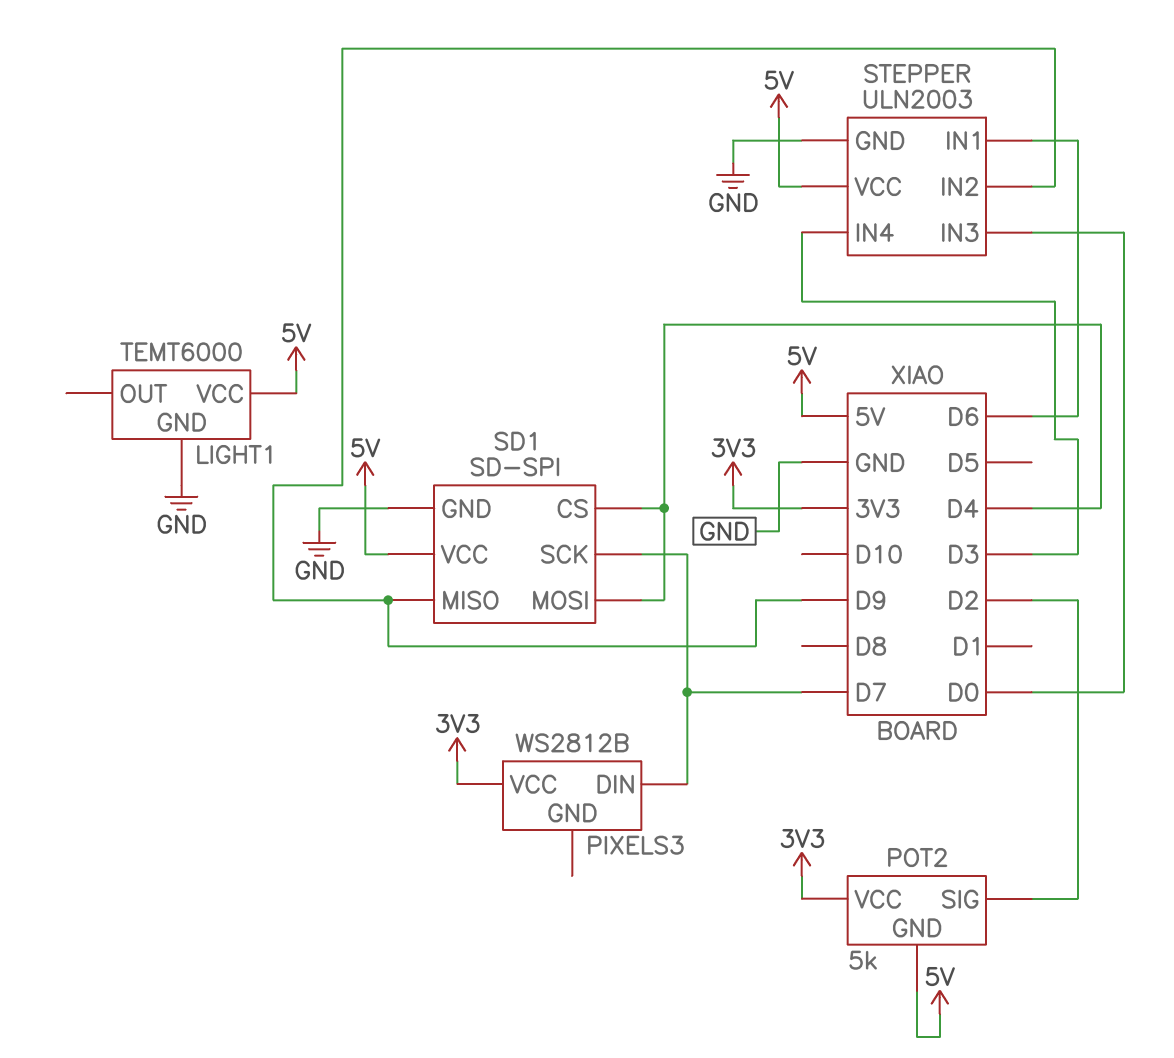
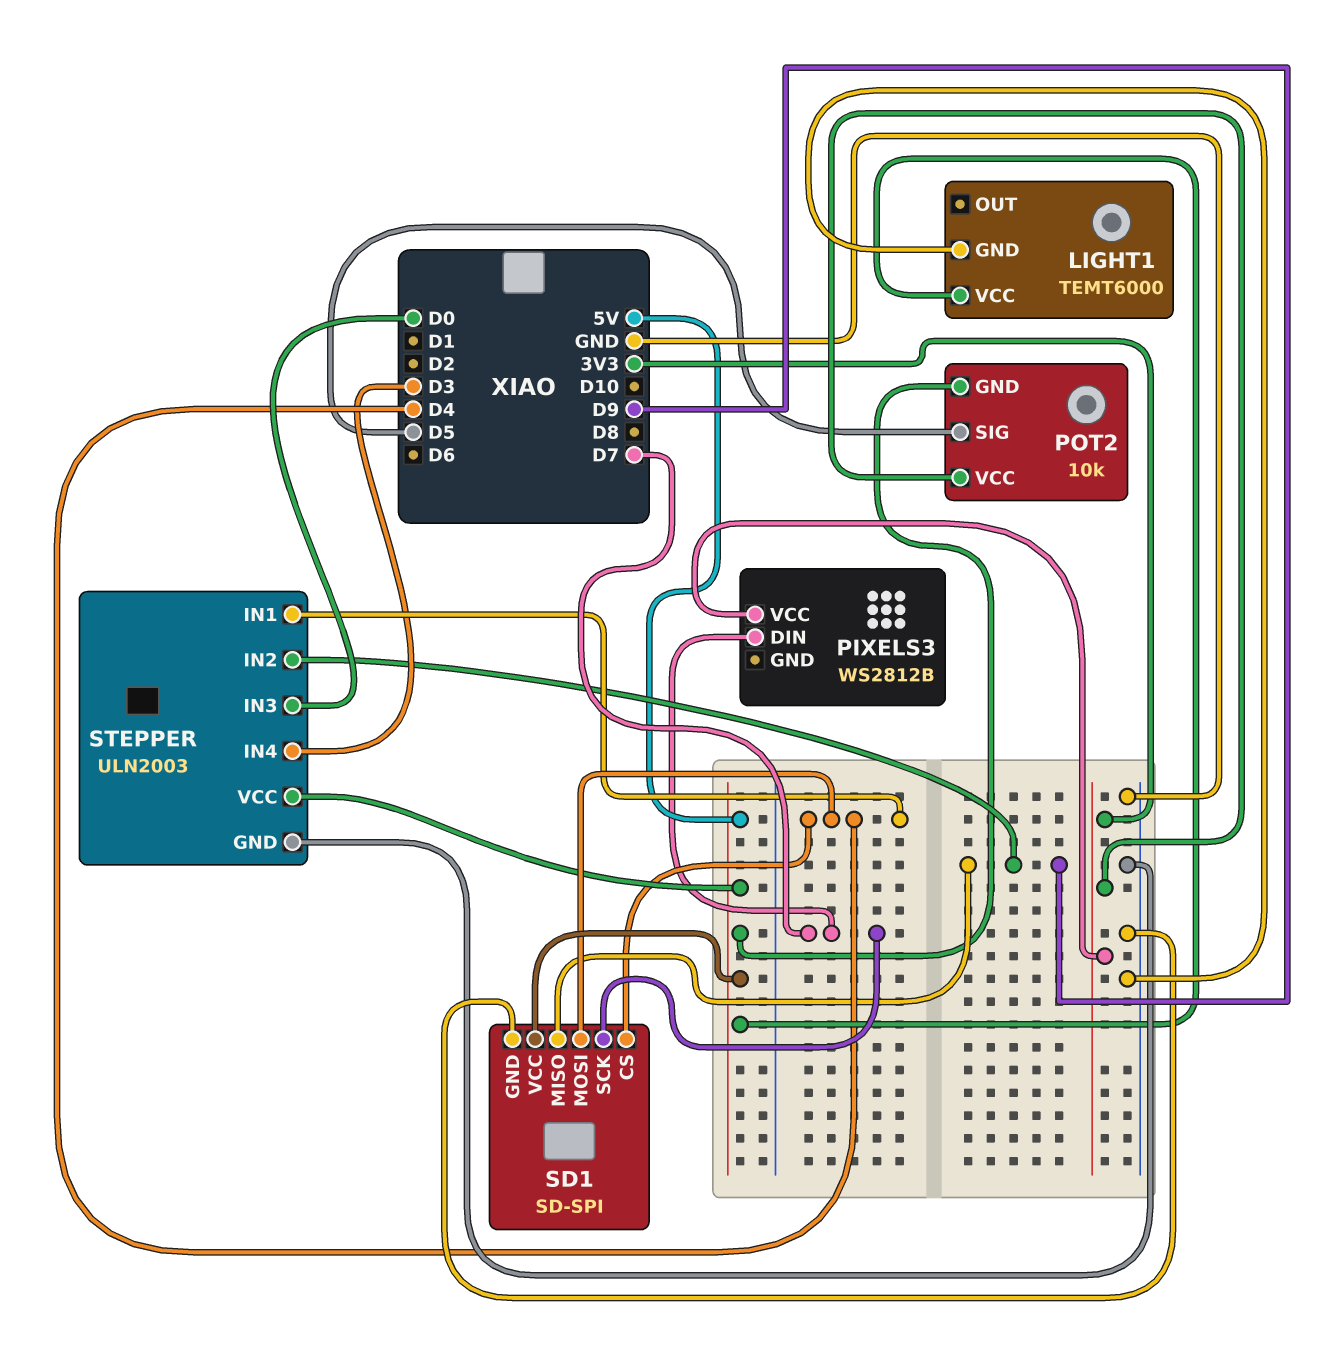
POT2: 5k -> 10k
POT2 pin SIG: D2 -> D5
STEPPER pin IN1: D6 -> D4

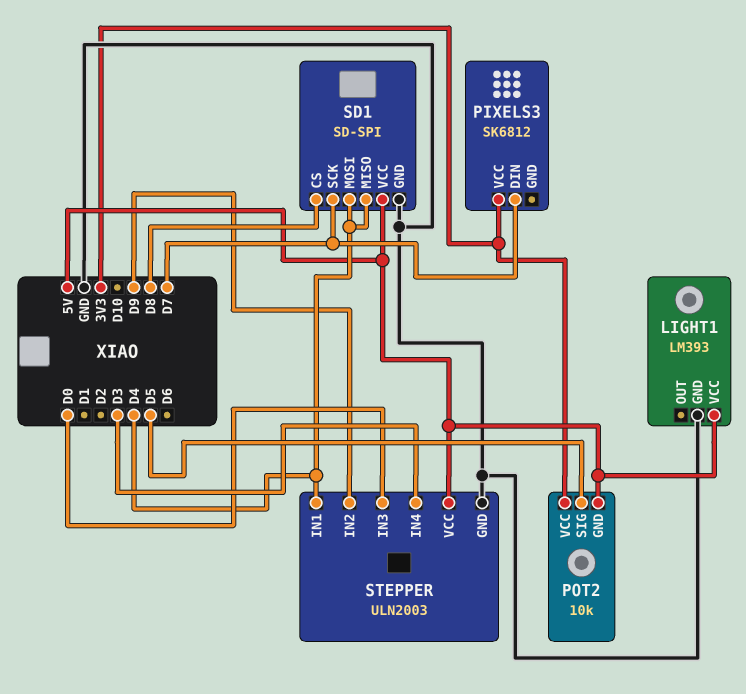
LIGHT1: TEMT6000 -> LM393
PIXELS3: WS2812B -> SK6812
SD1 pin CS: D4 -> D8
SD1 pin MISO: D9 -> D4

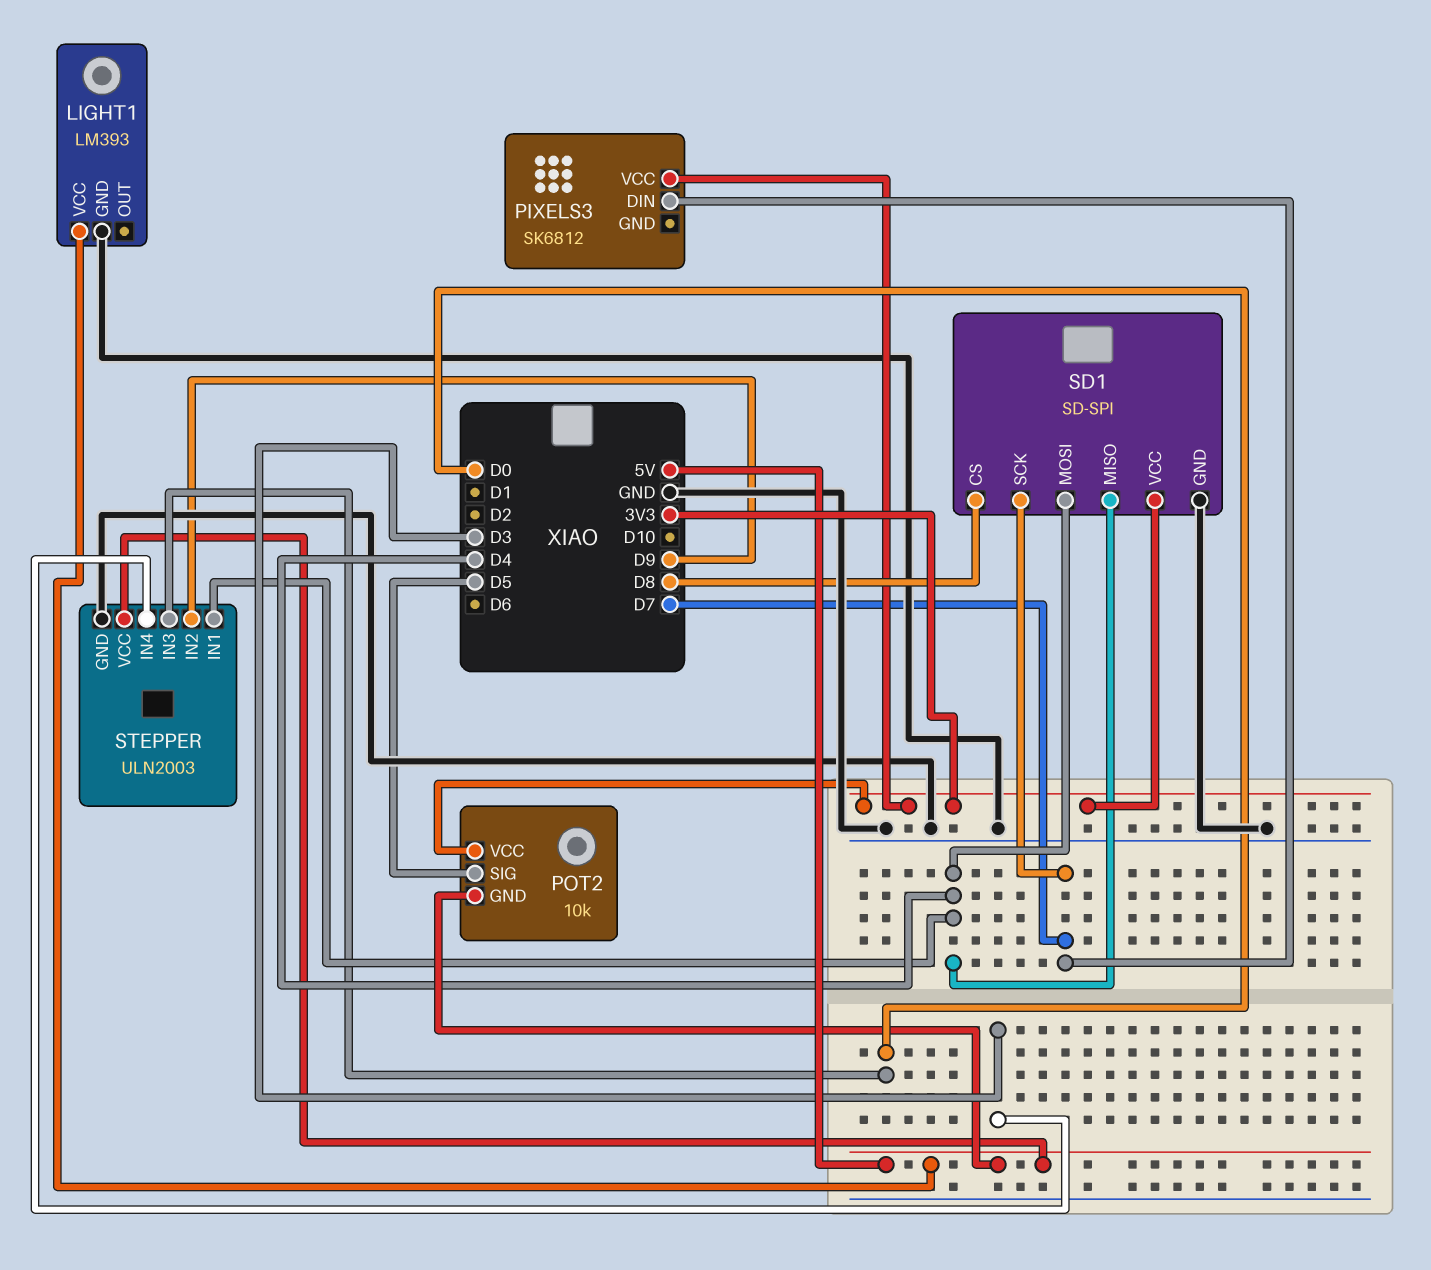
SD1 pin VCC: 5V -> 3V3

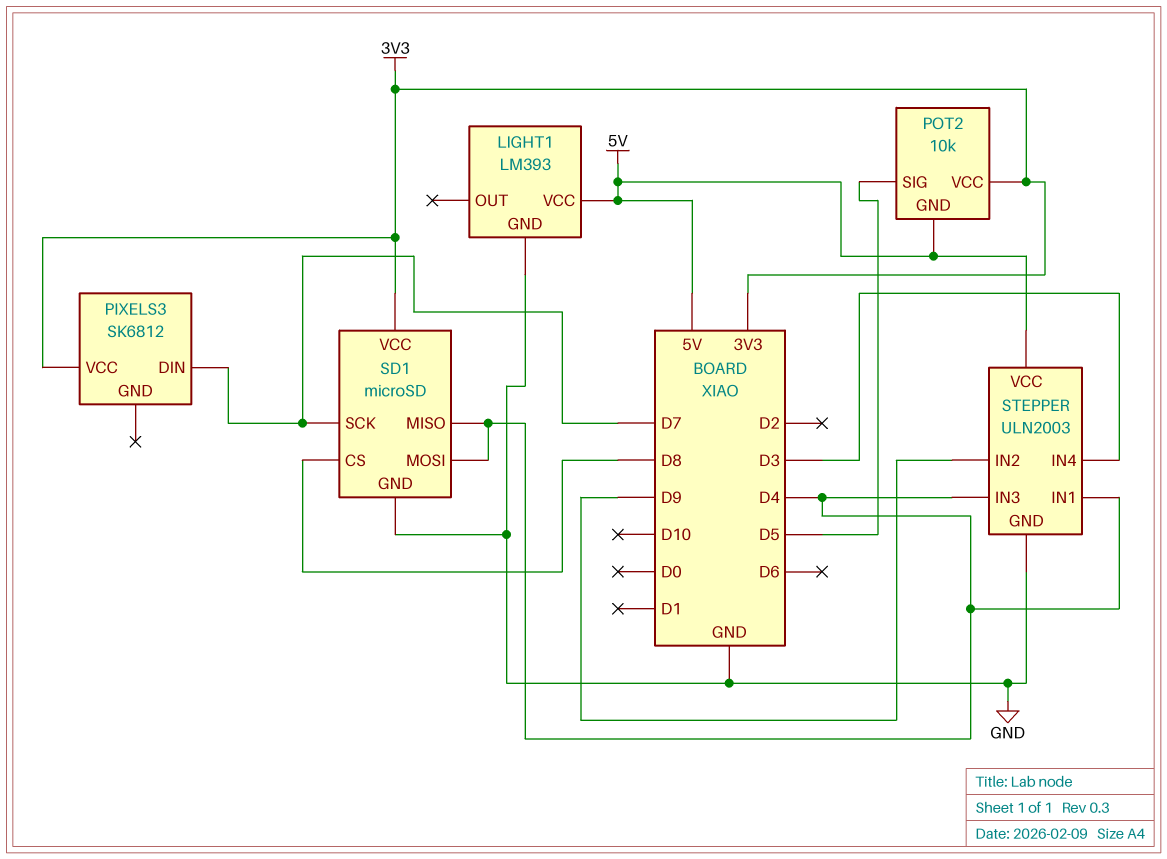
SD1: SD-SPI -> microSD
STEPPER pin IN3: D0 -> D4

